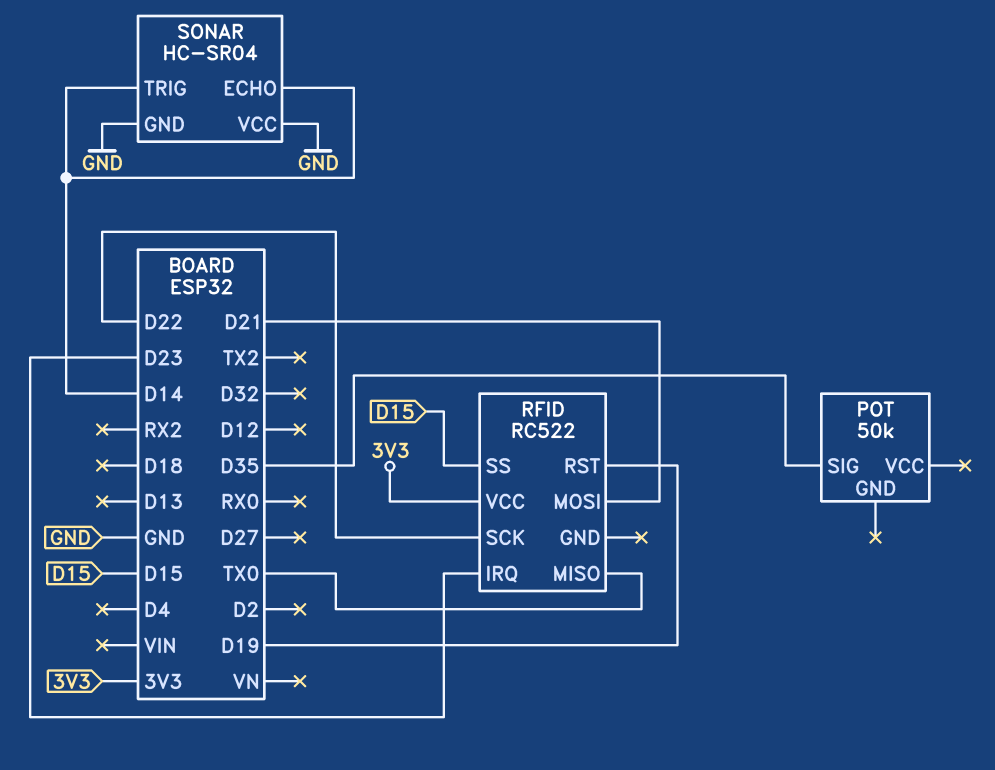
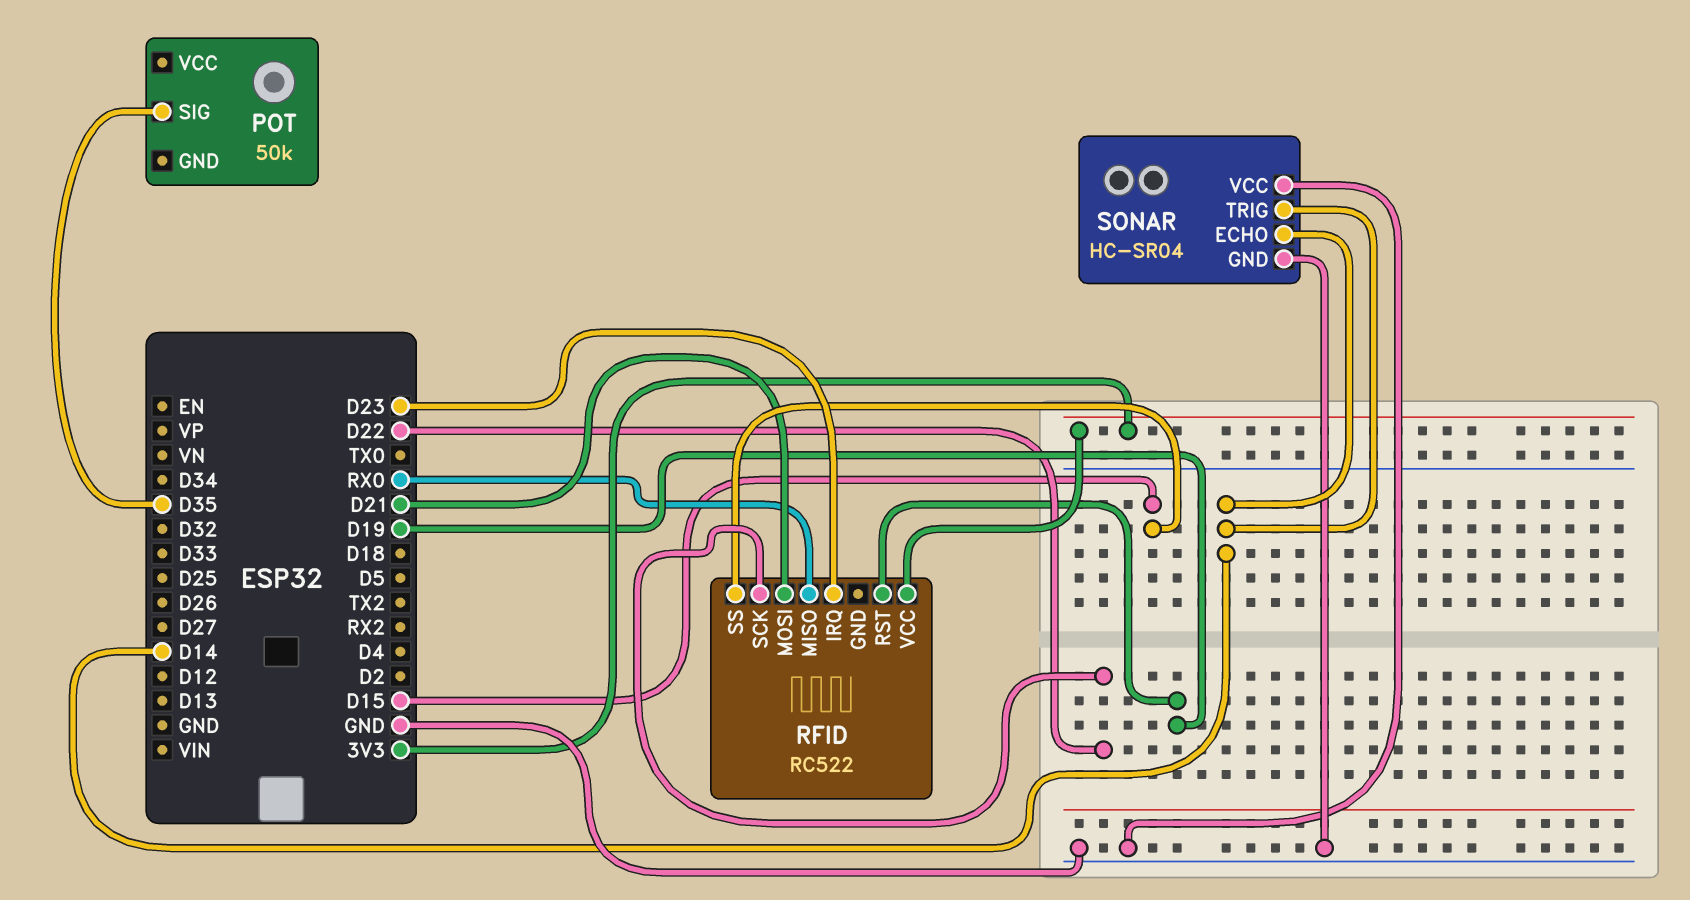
RFID pin MISO: TX0 -> RX0

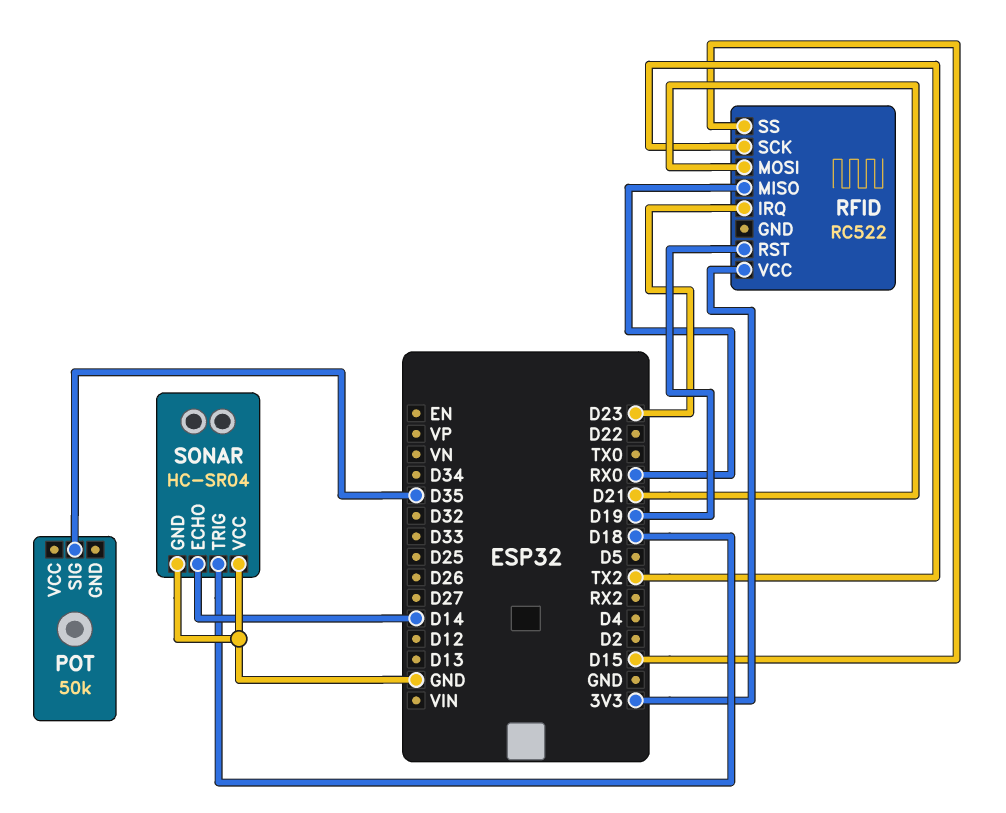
RFID pin SCK: D22 -> TX2
SONAR pin TRIG: D14 -> D18

